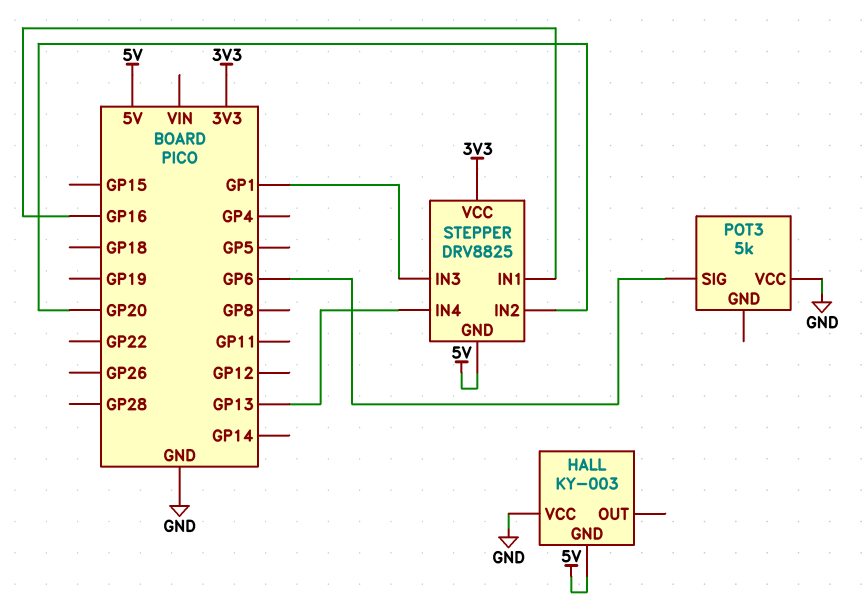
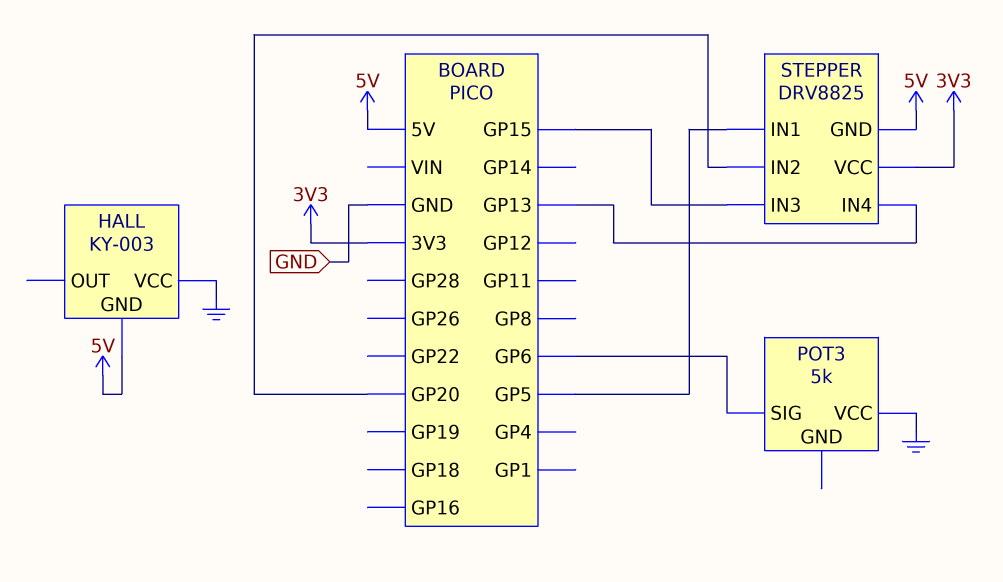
STEPPER pin IN1: GP16 -> GP5
STEPPER pin IN3: GP1 -> GP15

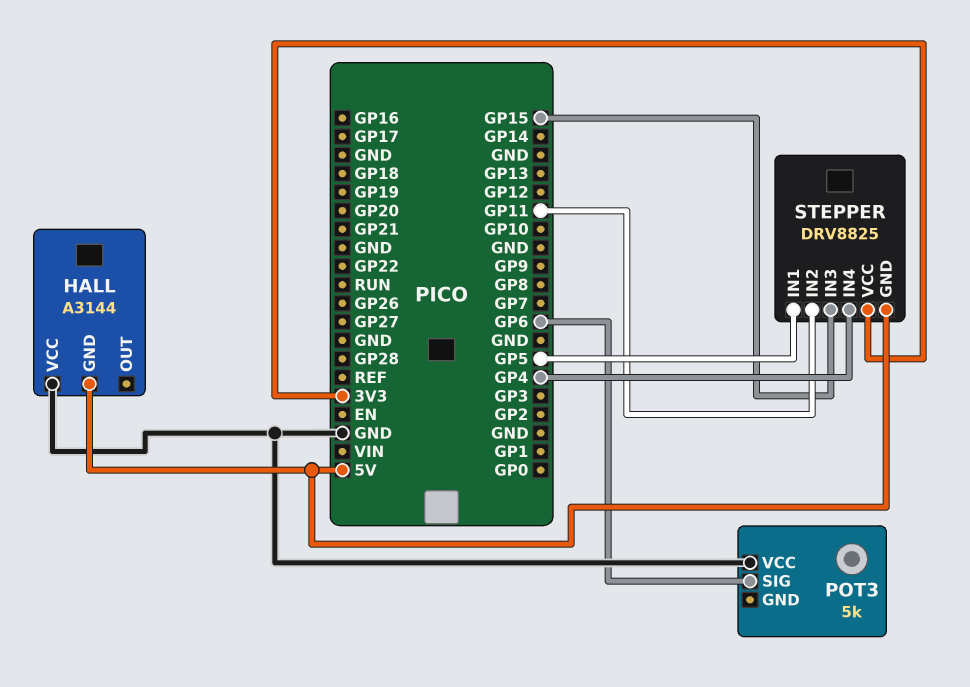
HALL: KY-003 -> A3144
STEPPER pin IN2: GP20 -> GP11
STEPPER pin IN4: GP13 -> GP4

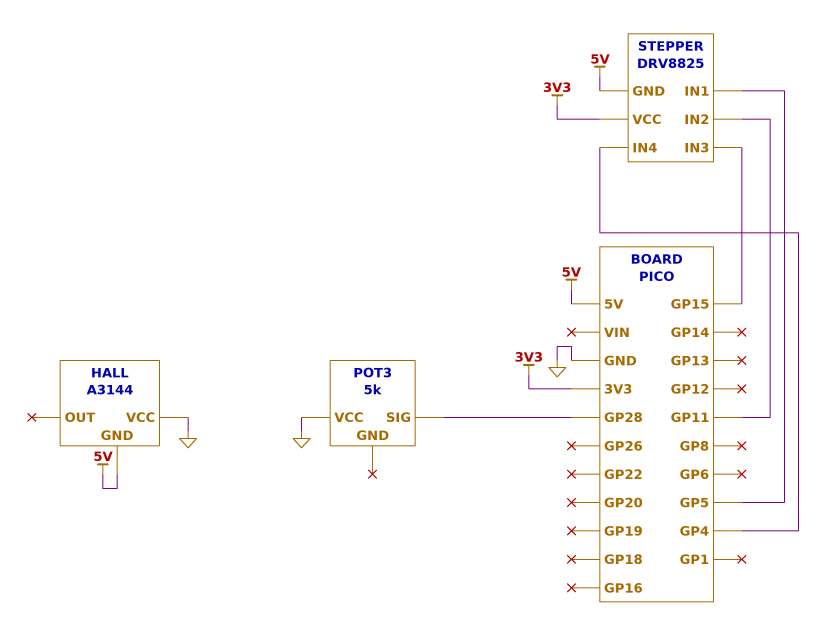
POT3 pin SIG: GP6 -> GP28

